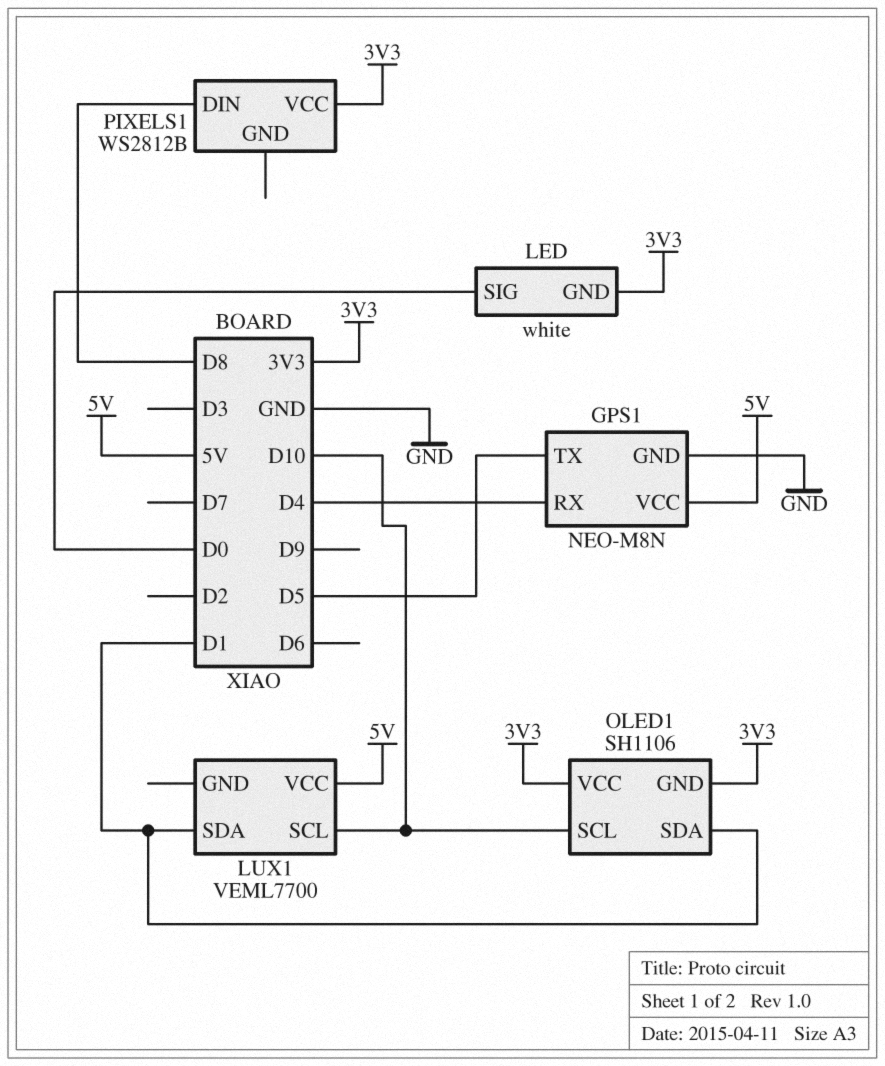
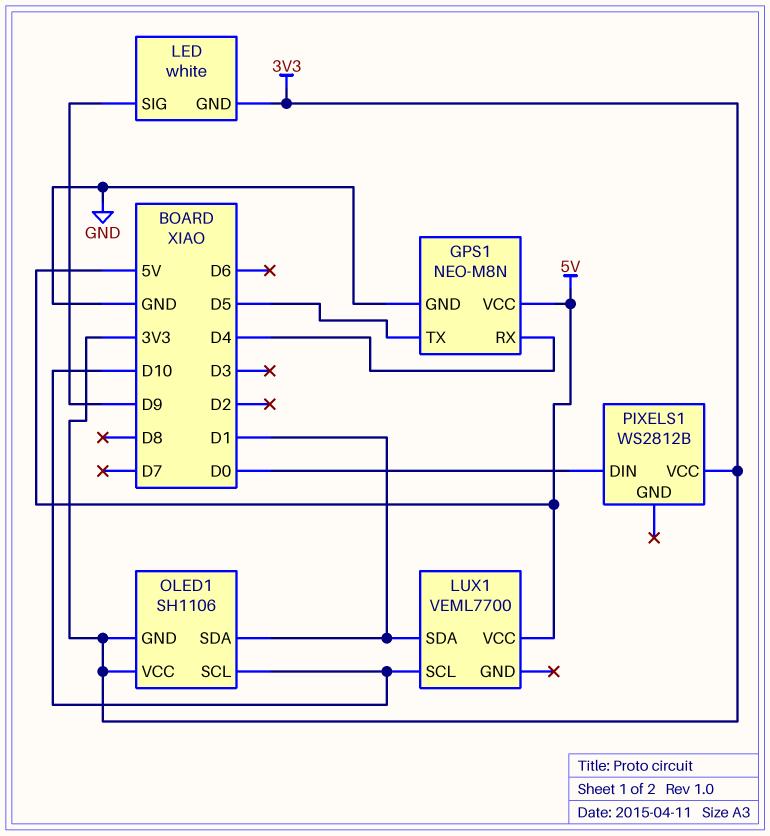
LED pin SIG: D0 -> D9
PIXELS1 pin DIN: D8 -> D0

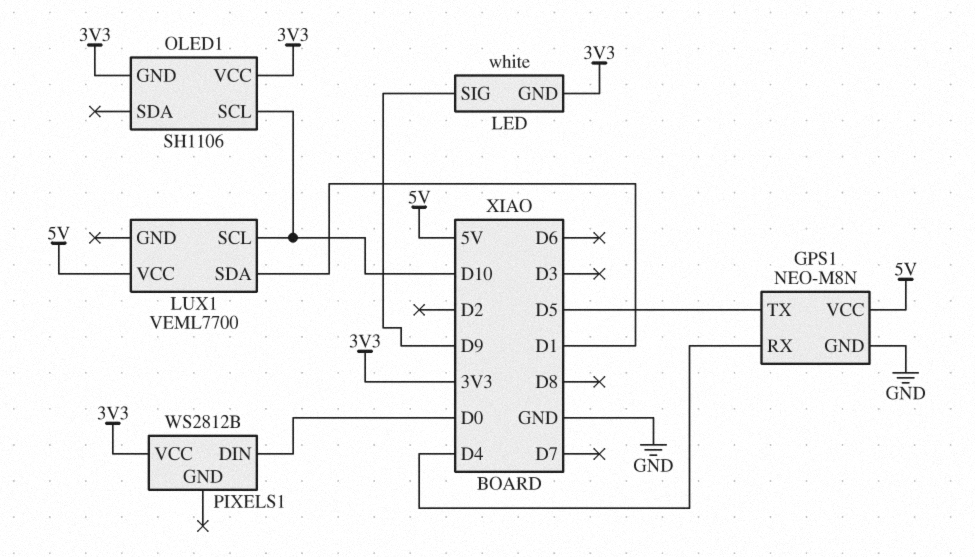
OLED1 pin SDA: D1 -> none

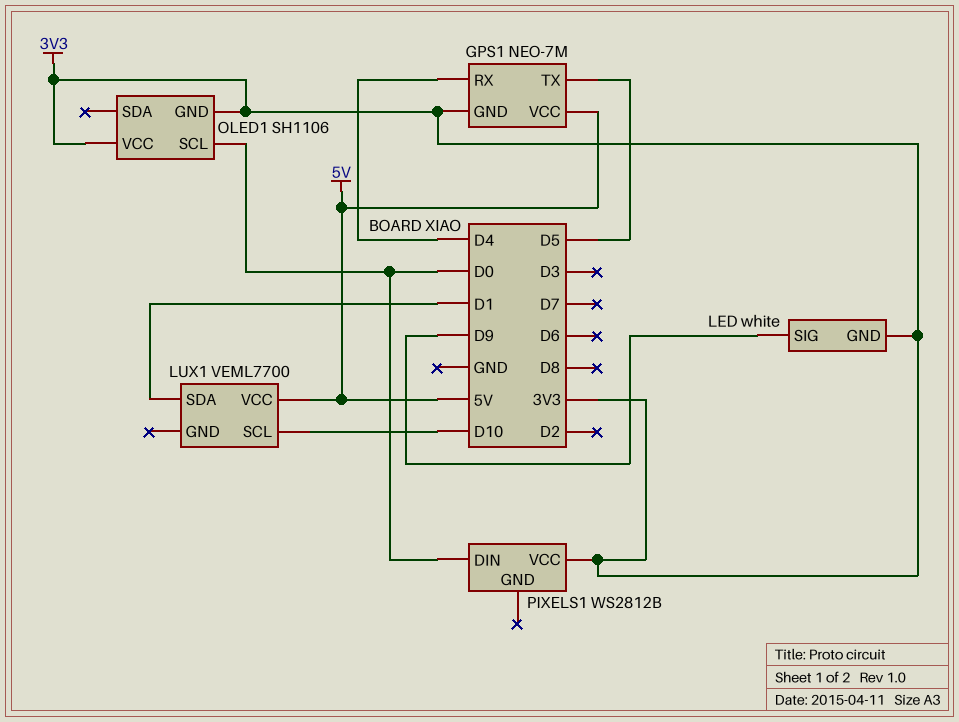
GPS1: NEO-M8N -> NEO-7M
GPS1 pin GND: GND -> 3V3
OLED1 pin SCL: D10 -> D0

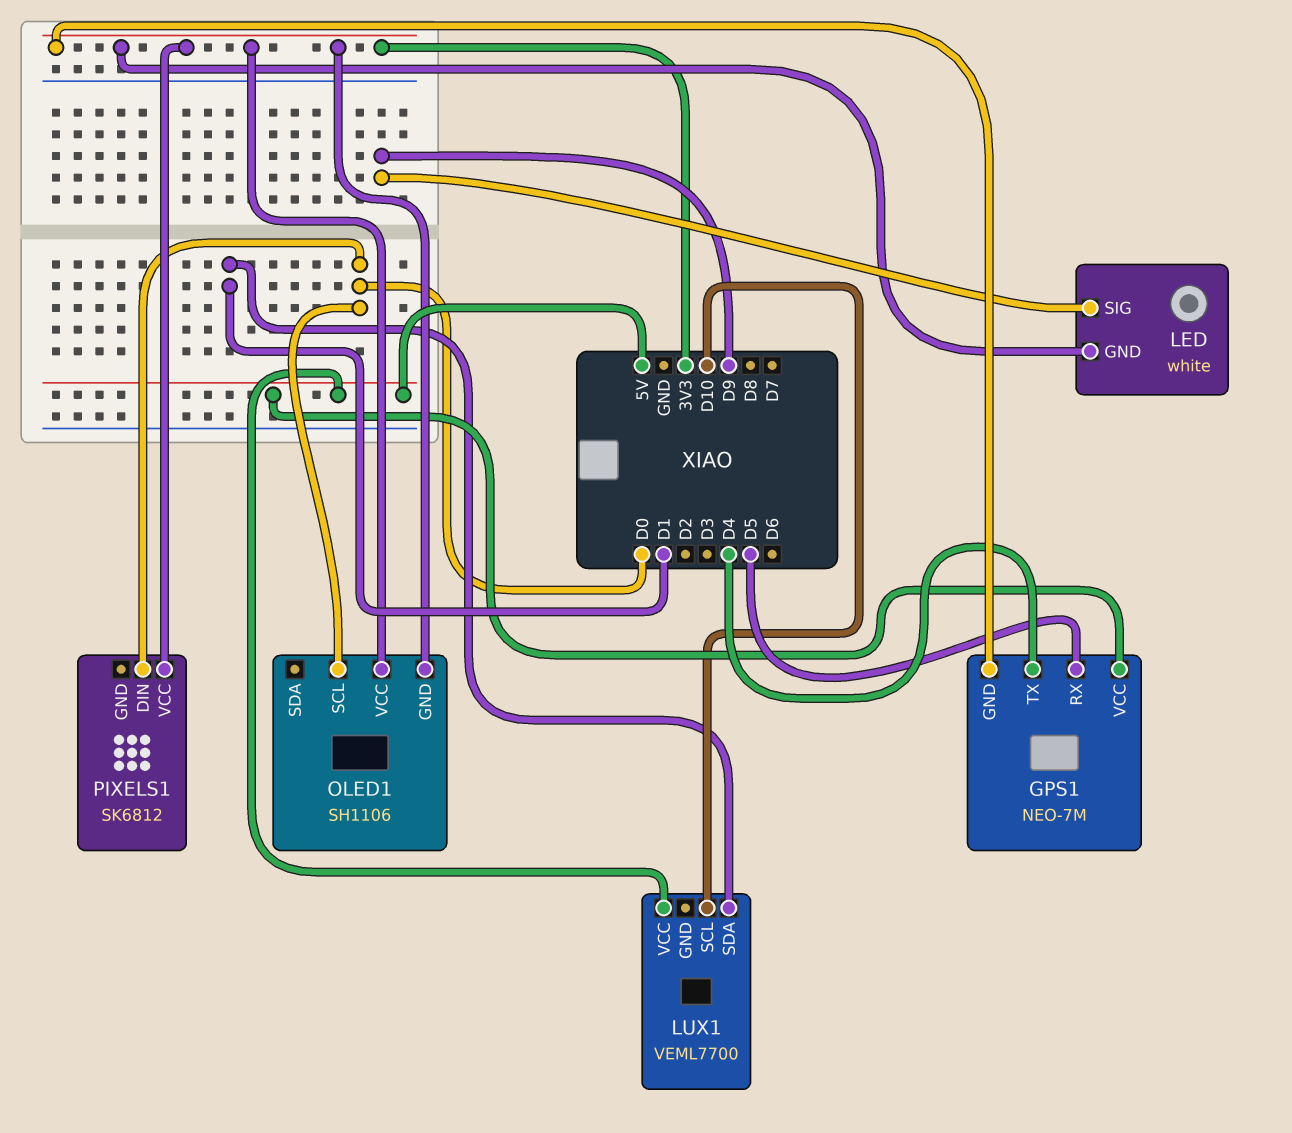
GPS1 pin RX: D4 -> D5
GPS1 pin TX: D5 -> D4
PIXELS1: WS2812B -> SK6812

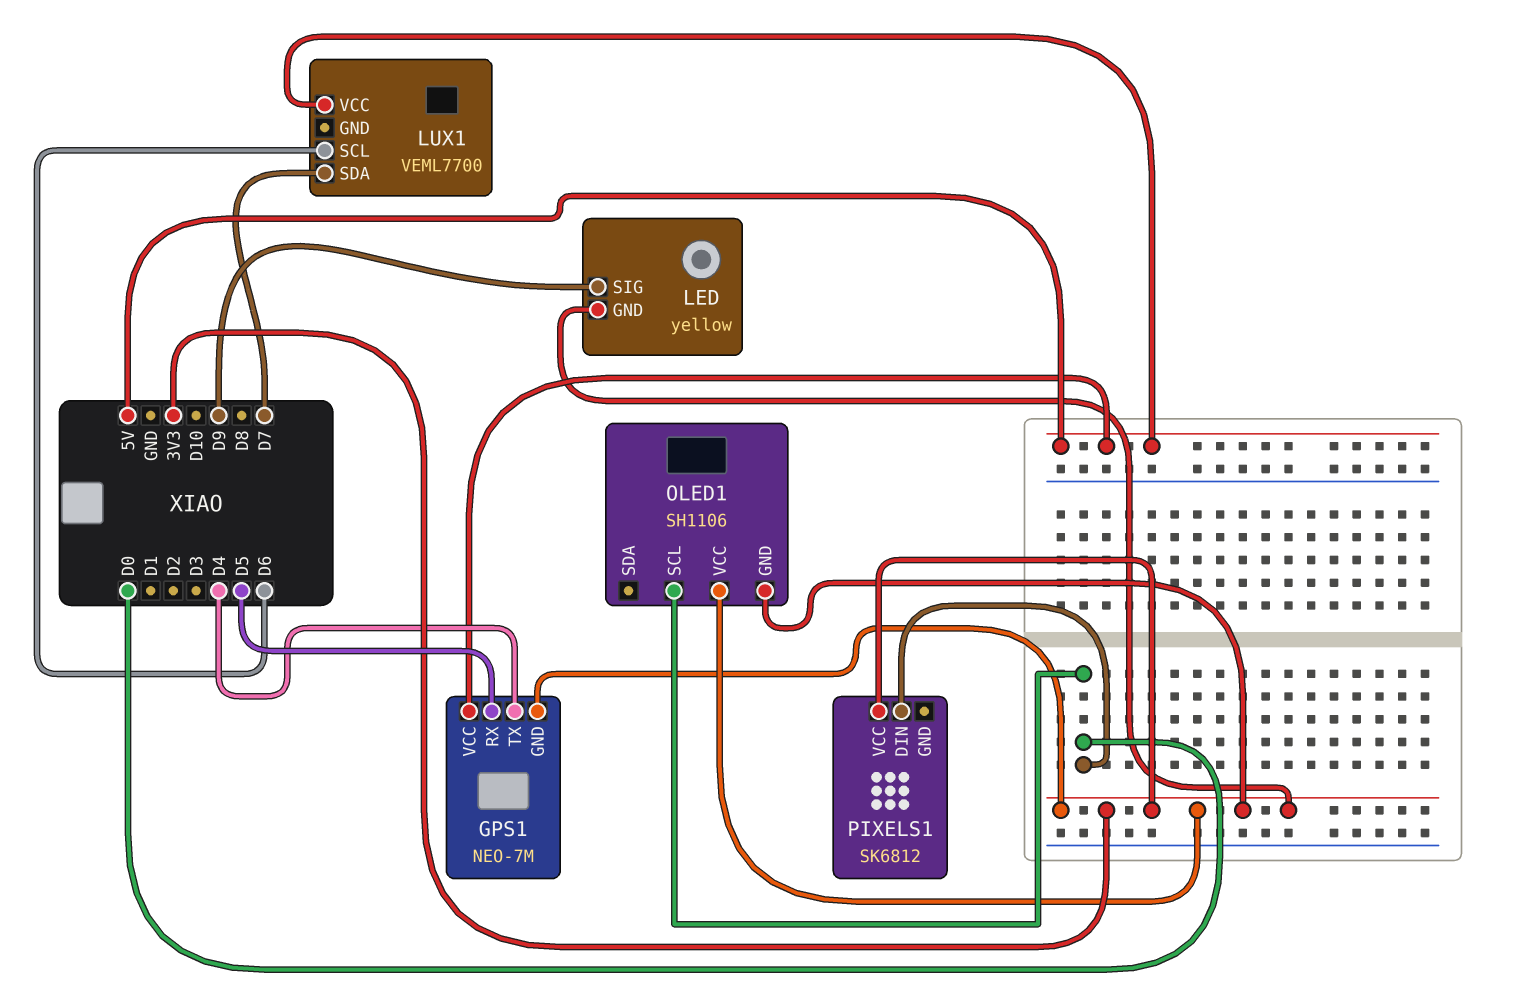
LED: white -> yellow
LUX1 pin SCL: D10 -> D6
LUX1 pin SDA: D1 -> D7

